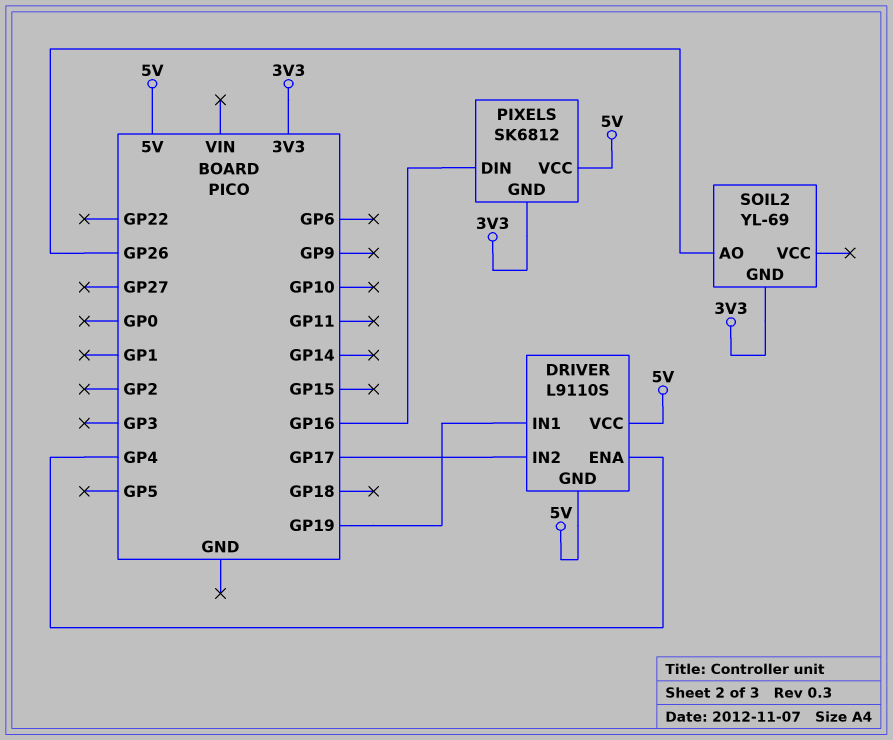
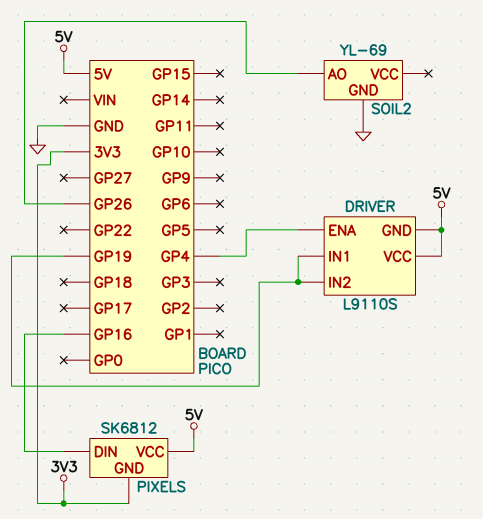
DRIVER pin IN2: GP17 -> GP19
SOIL2 pin GND: 3V3 -> GND

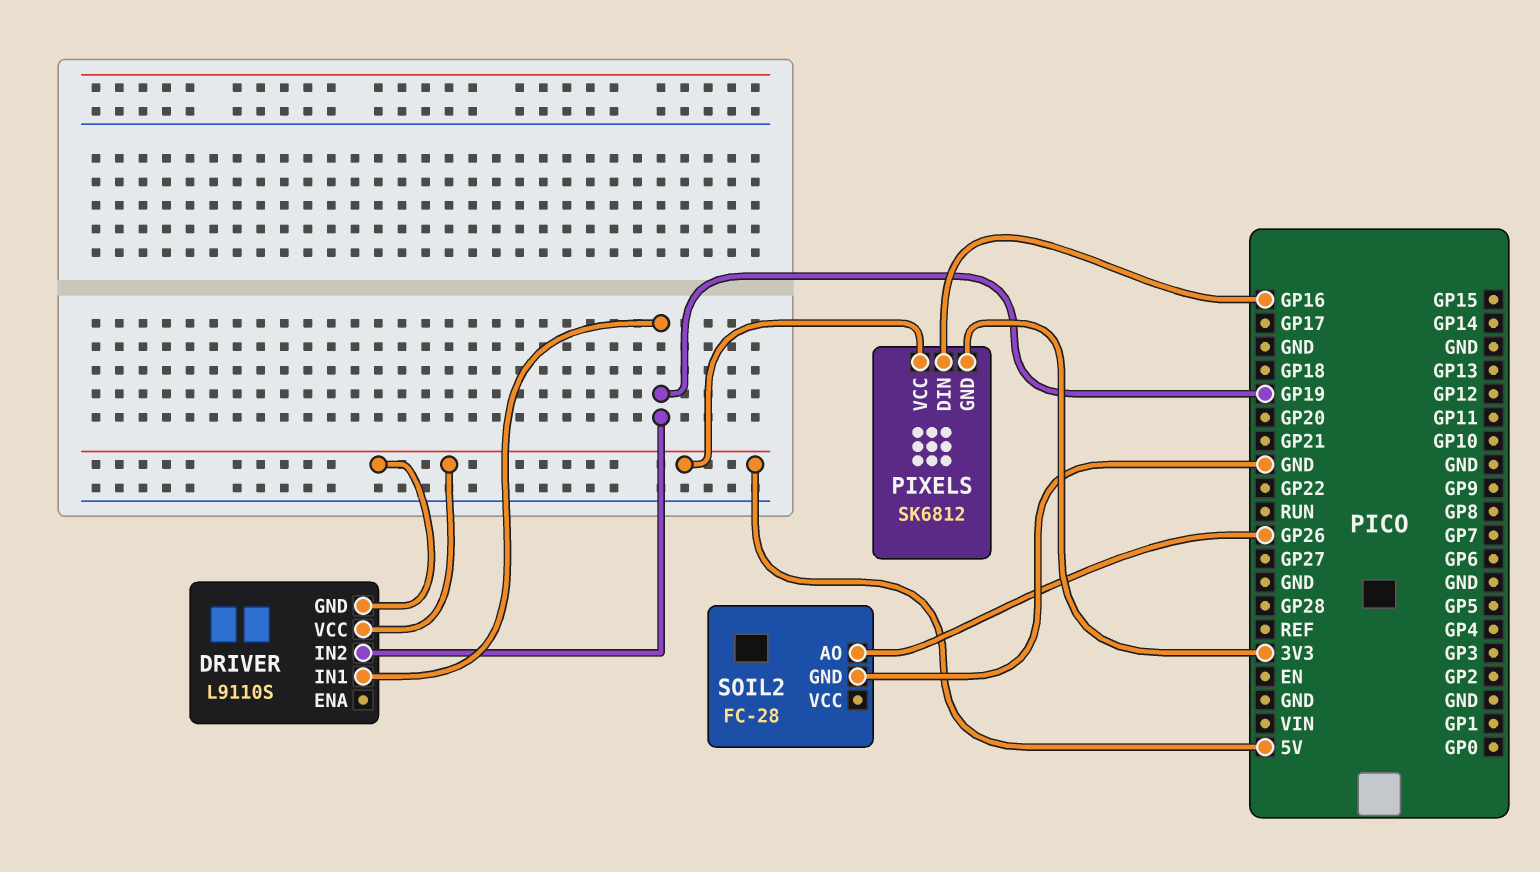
DRIVER pin ENA: GP4 -> none
SOIL2: YL-69 -> FC-28

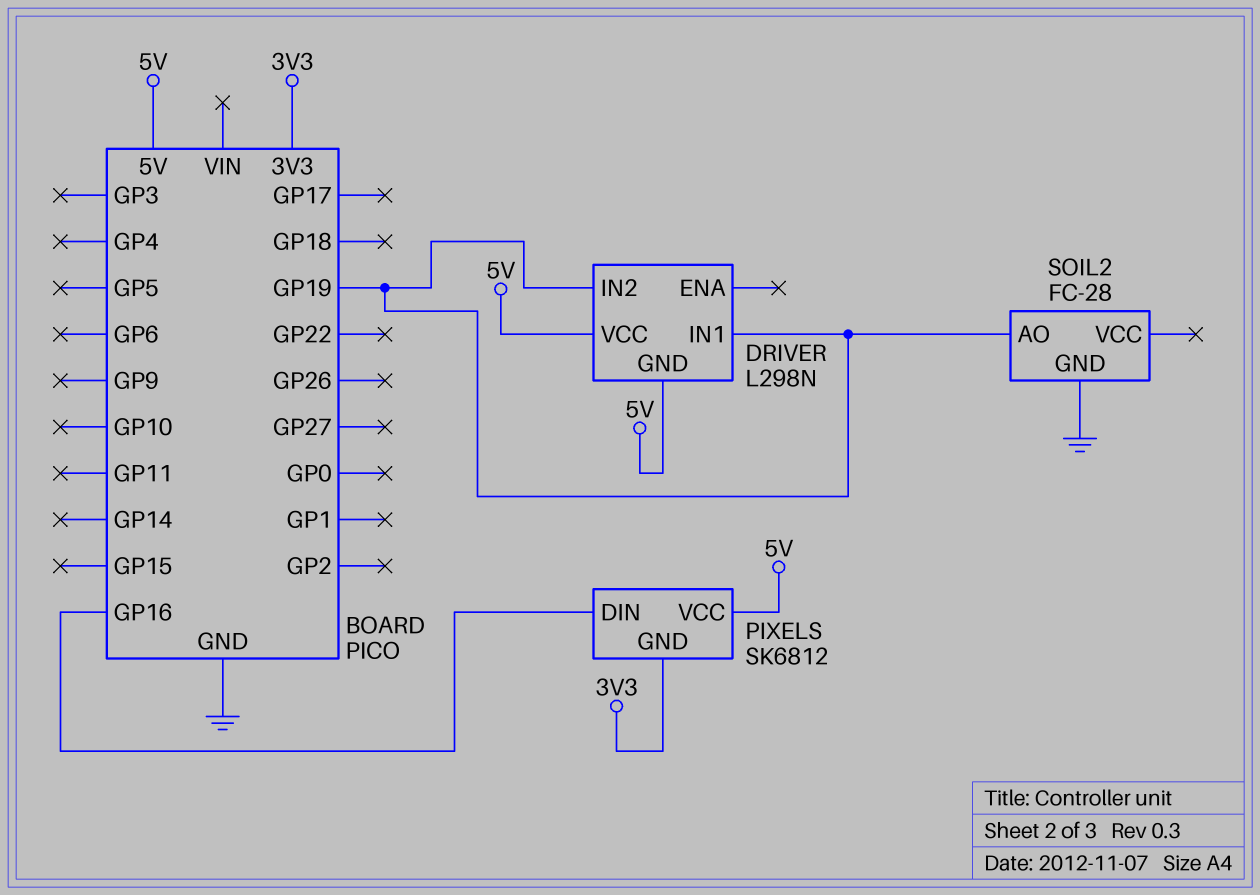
DRIVER: L9110S -> L298N
SOIL2 pin AO: GP26 -> GP19

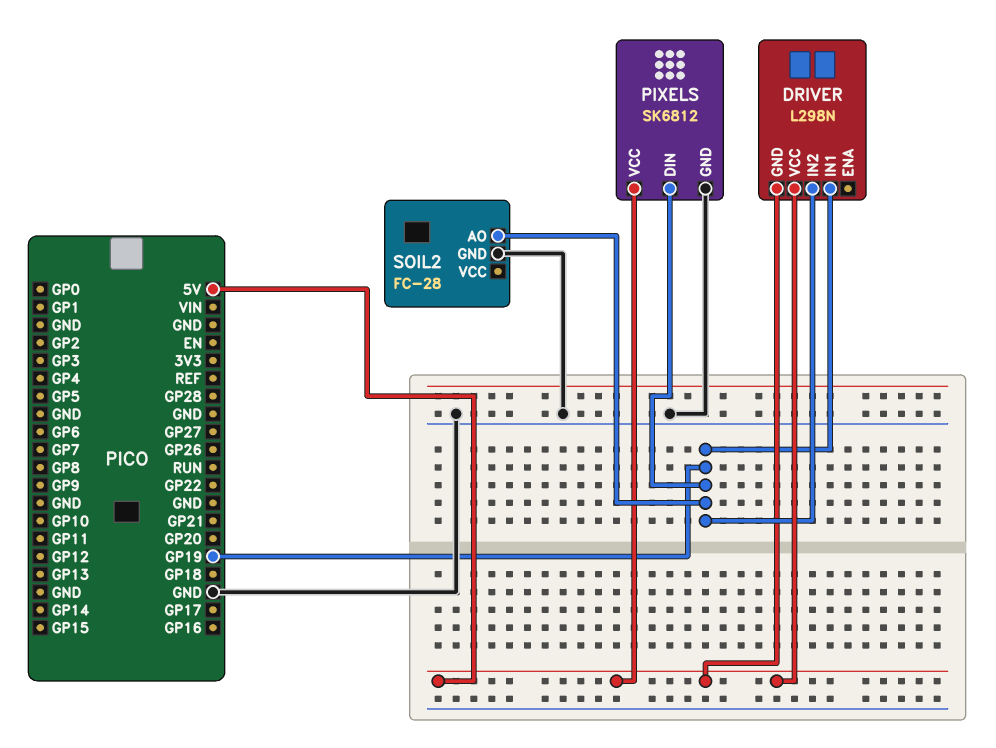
PIXELS pin DIN: GP16 -> GP19
PIXELS pin GND: 3V3 -> GND

